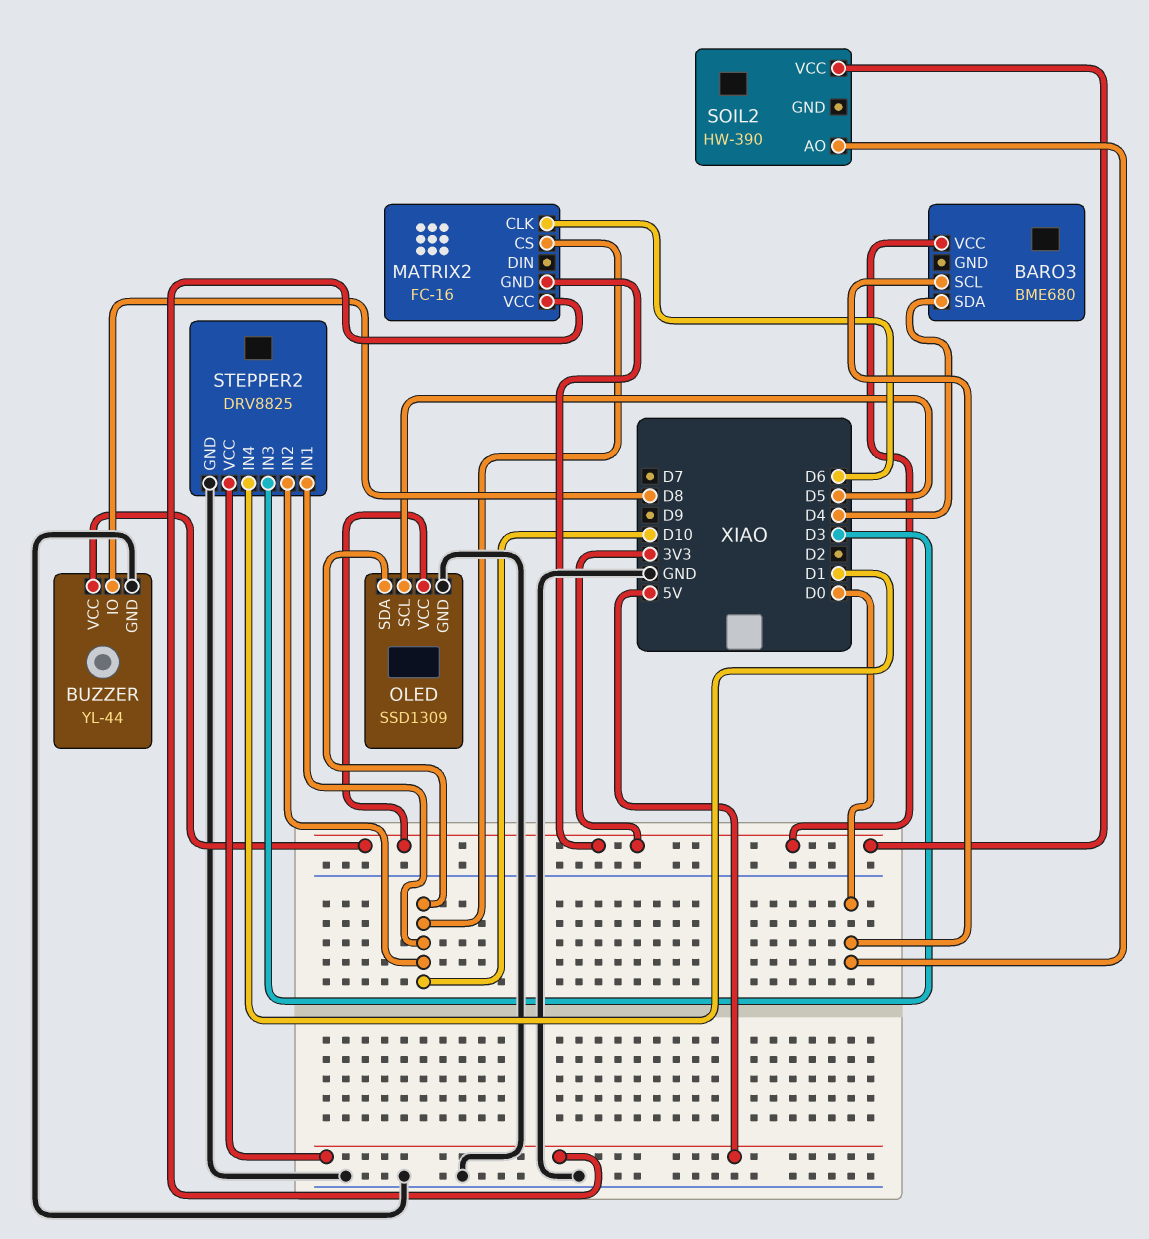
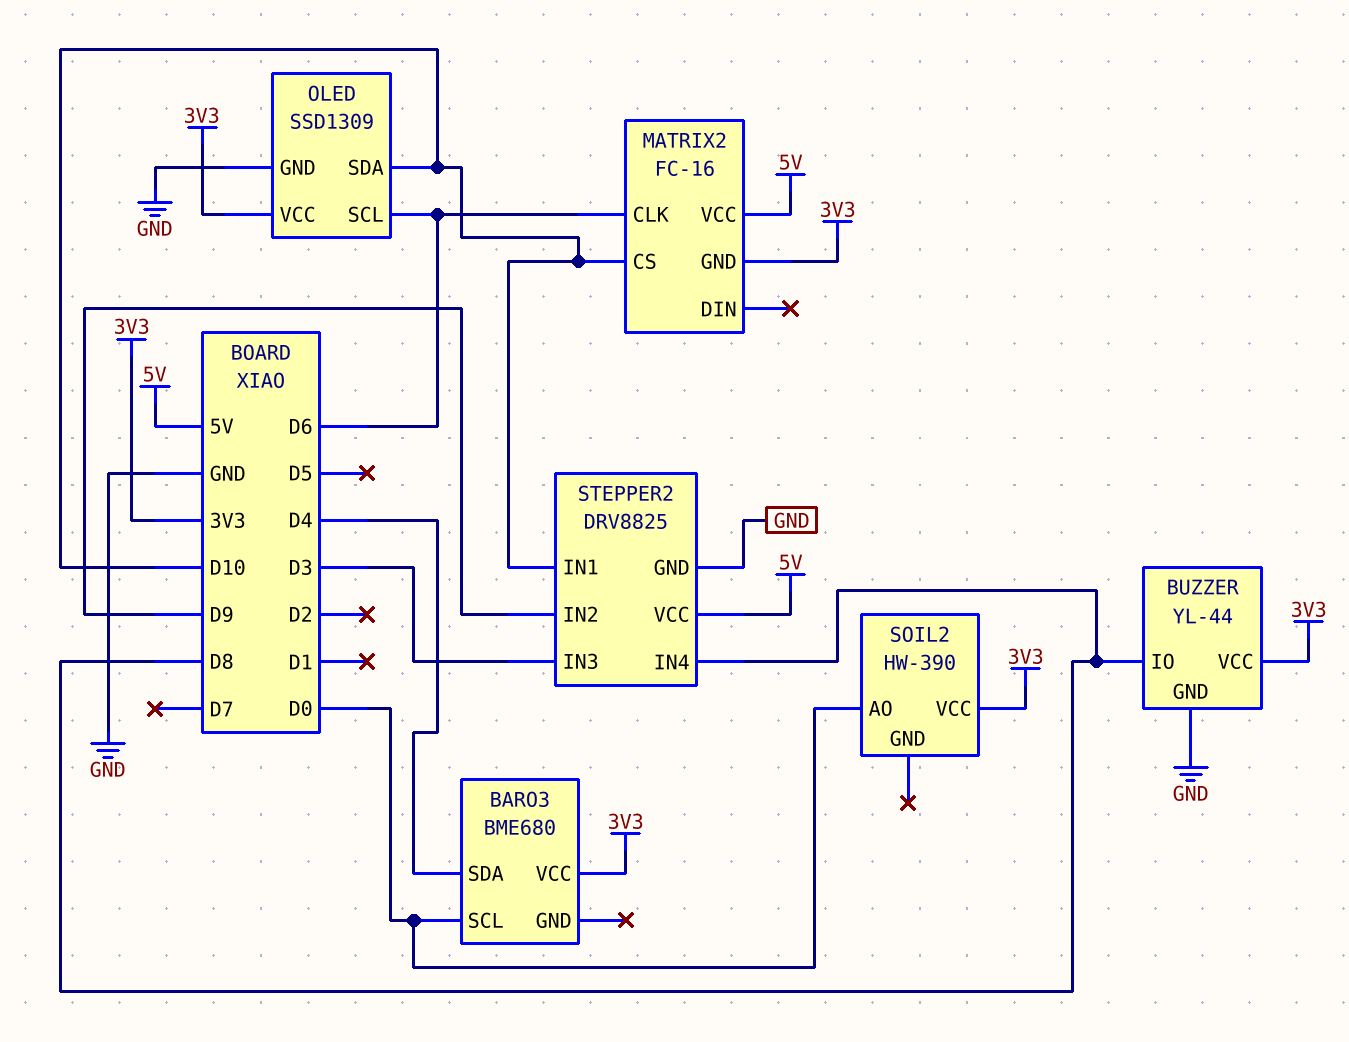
OLED pin SCL: D5 -> D6
STEPPER2 pin IN2: D10 -> D9
STEPPER2 pin IN4: D1 -> D8

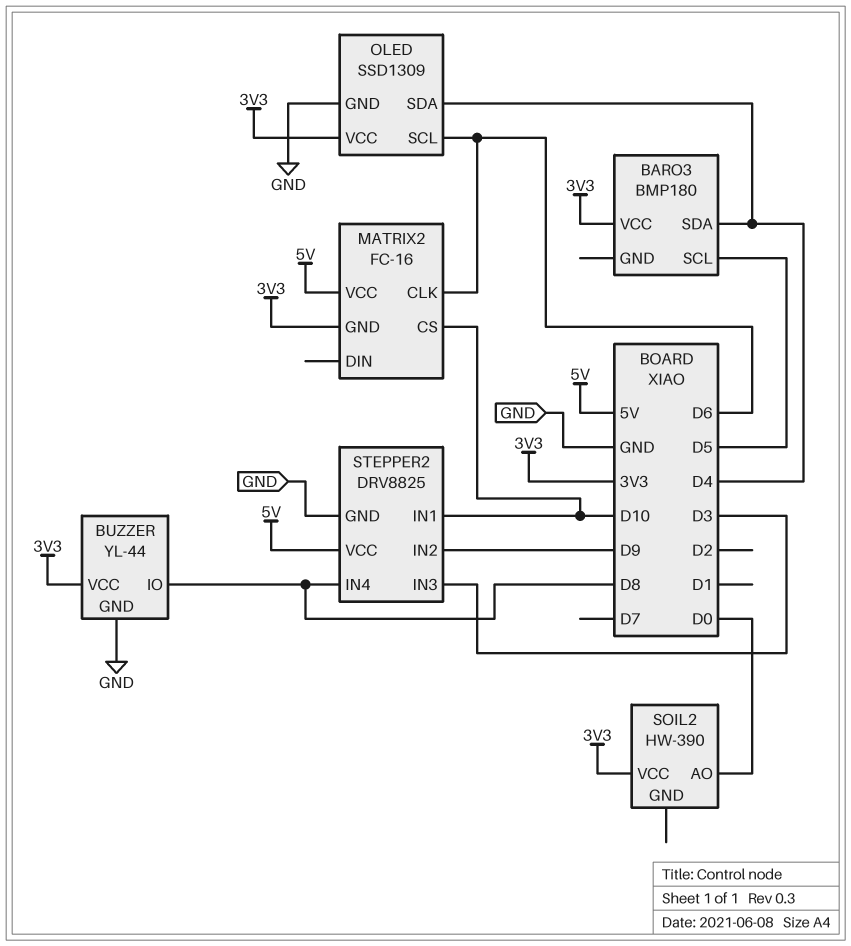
BARO3: BME680 -> BMP180
BARO3 pin SCL: D0 -> D5
OLED pin SDA: D10 -> D4

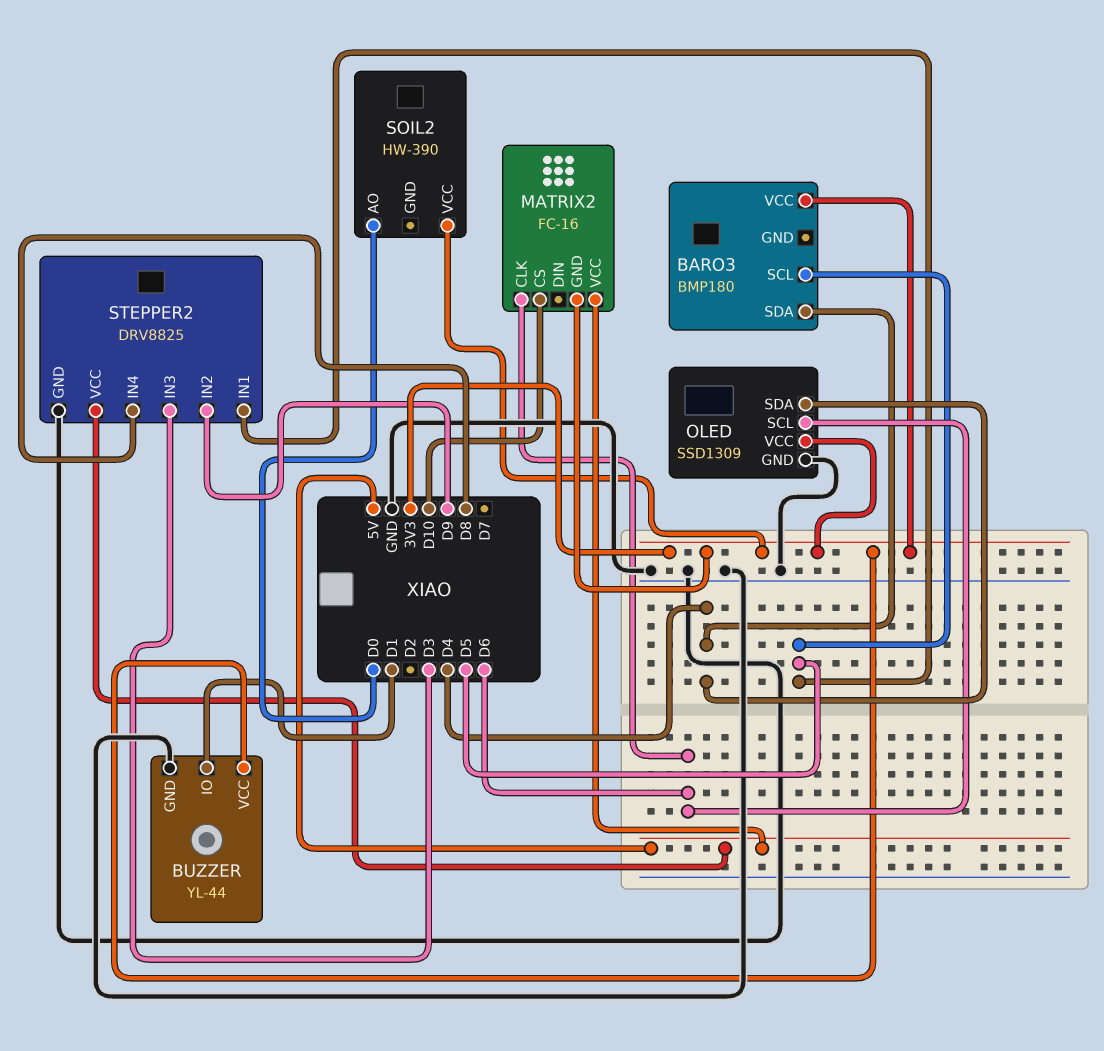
BUZZER pin IO: D8 -> D1
STEPPER2 pin IN1: D10 -> D5

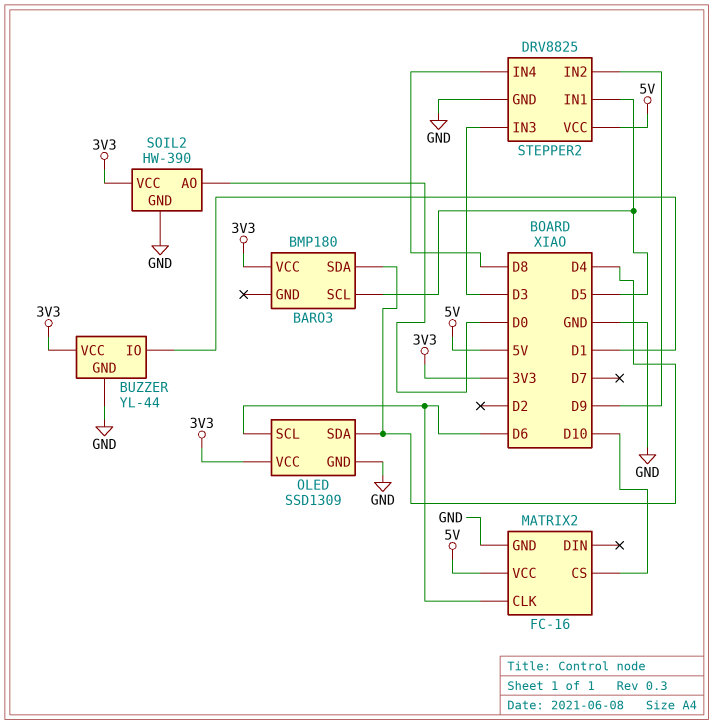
MATRIX2 pin GND: 3V3 -> GND
SOIL2 pin GND: none -> GND

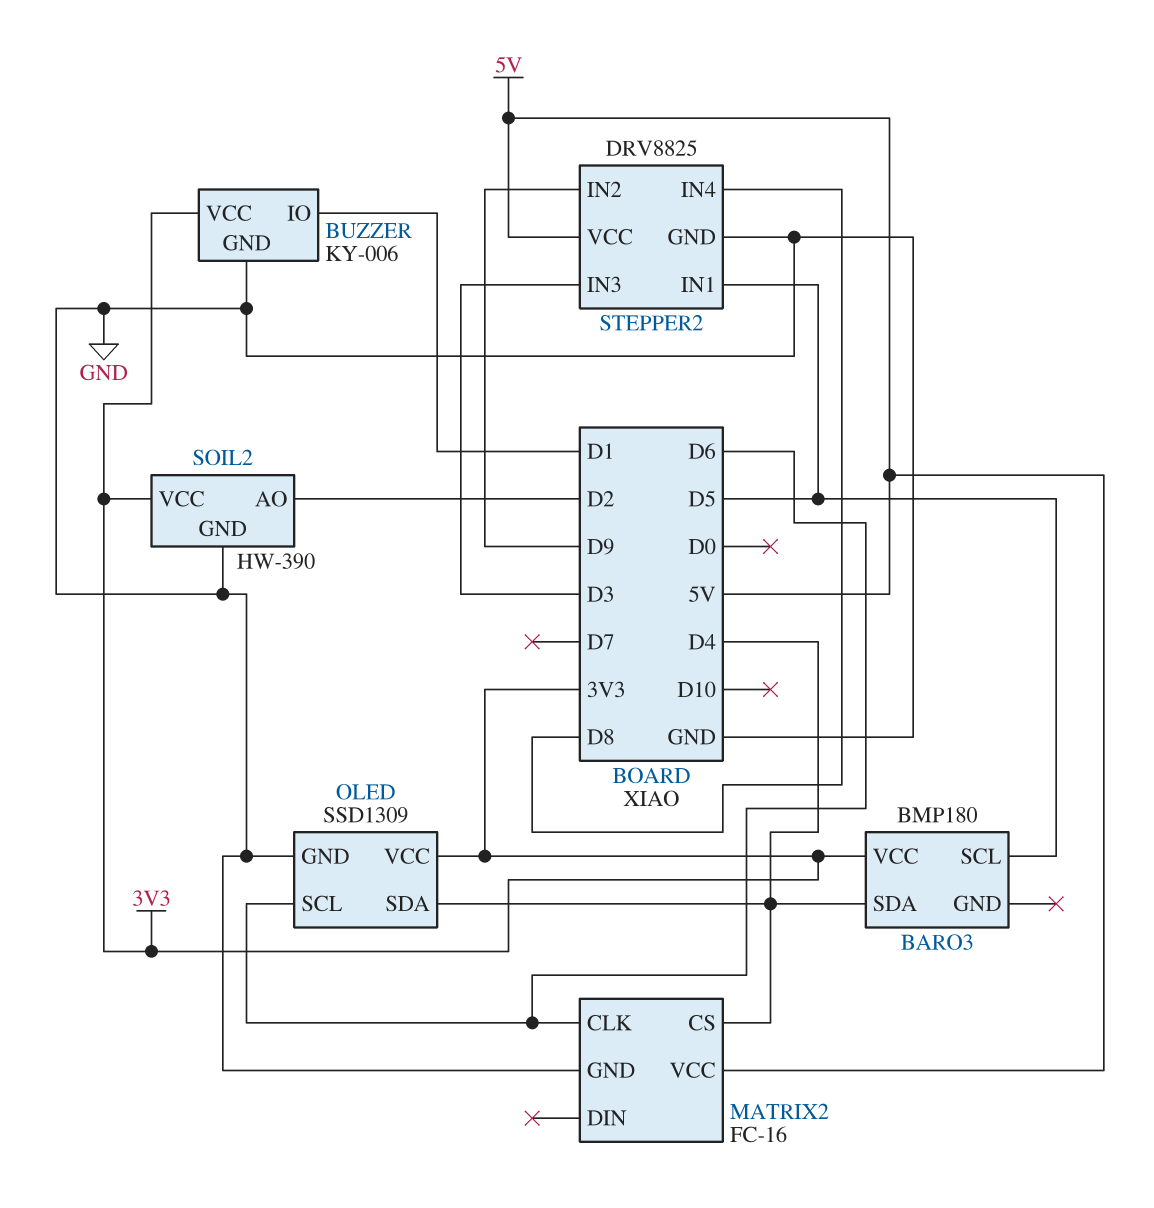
BUZZER: YL-44 -> KY-006
MATRIX2 pin CS: D10 -> D4
SOIL2 pin AO: D0 -> D2

